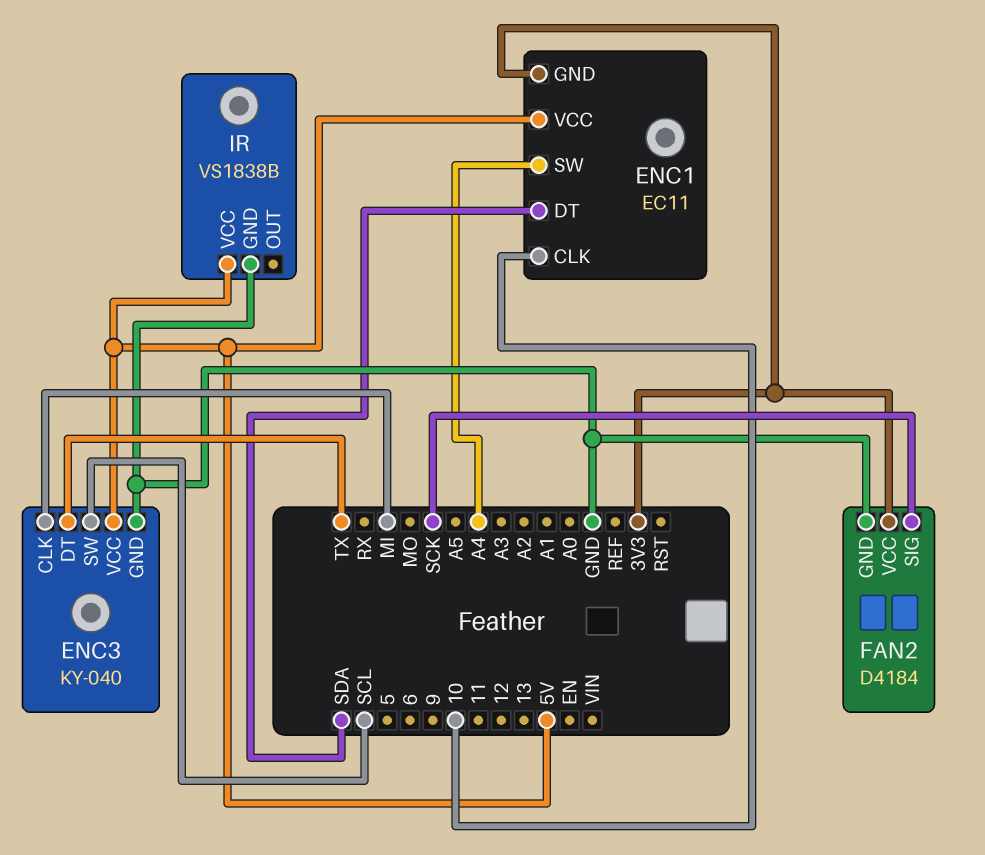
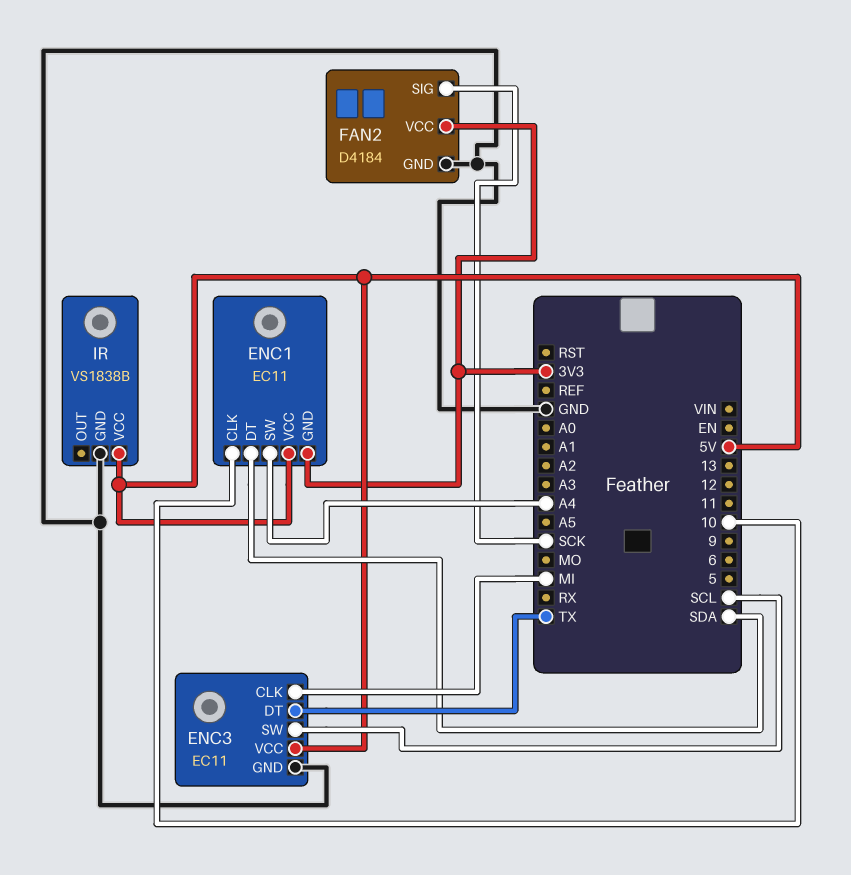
ENC3: KY-040 -> EC11

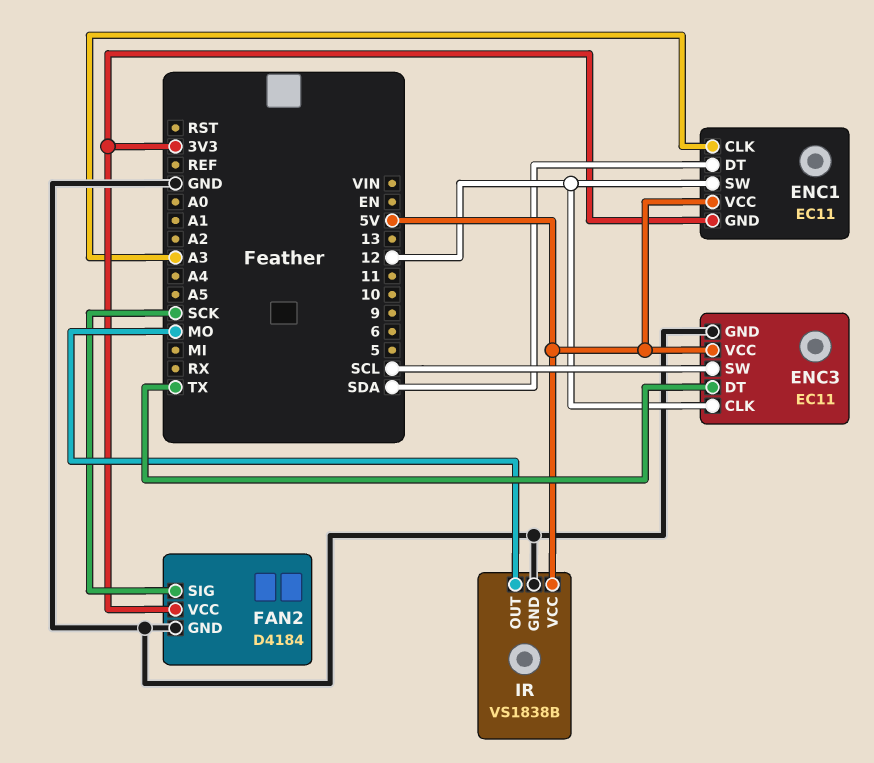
ENC1 pin CLK: 10 -> A3
ENC1 pin SW: A4 -> 12
ENC3 pin CLK: MI -> 12
IR pin OUT: none -> MO

